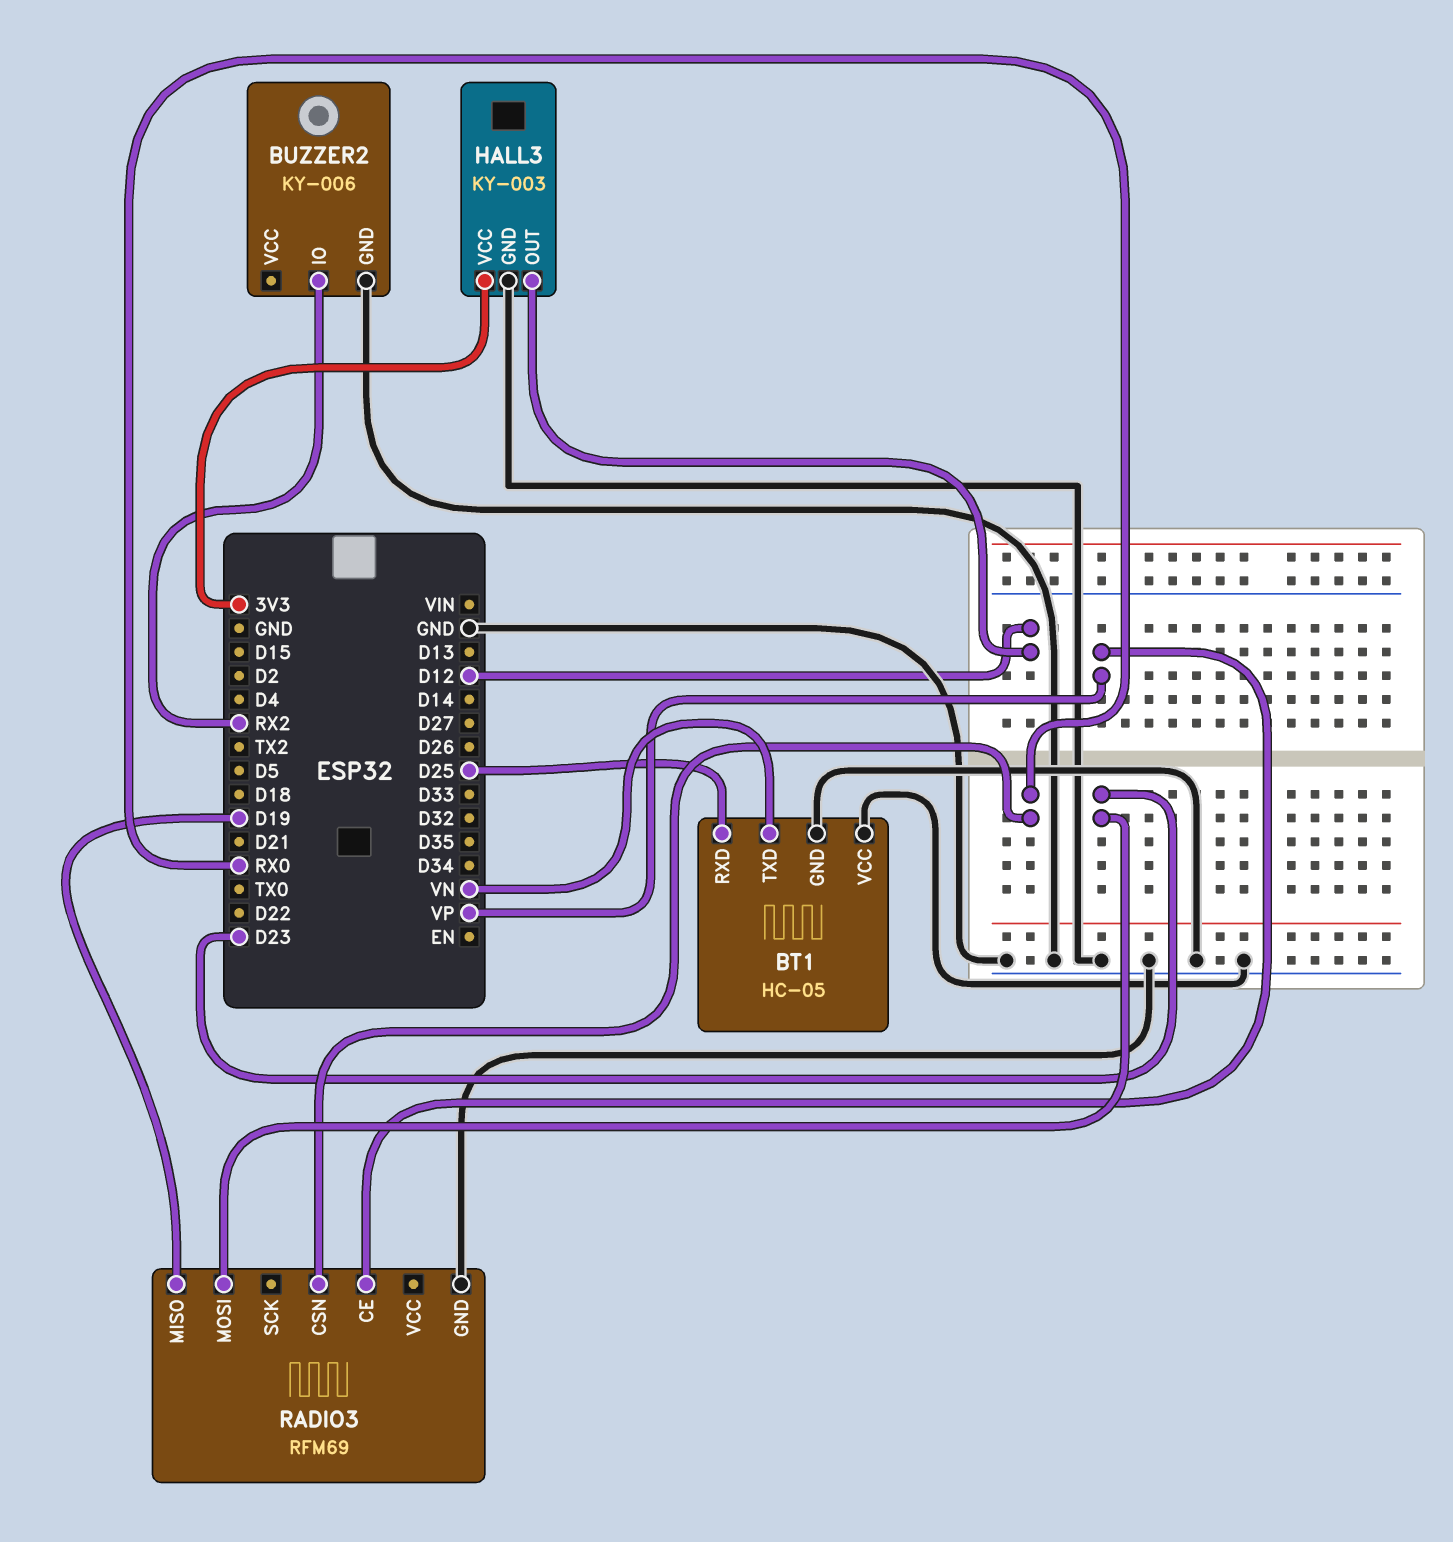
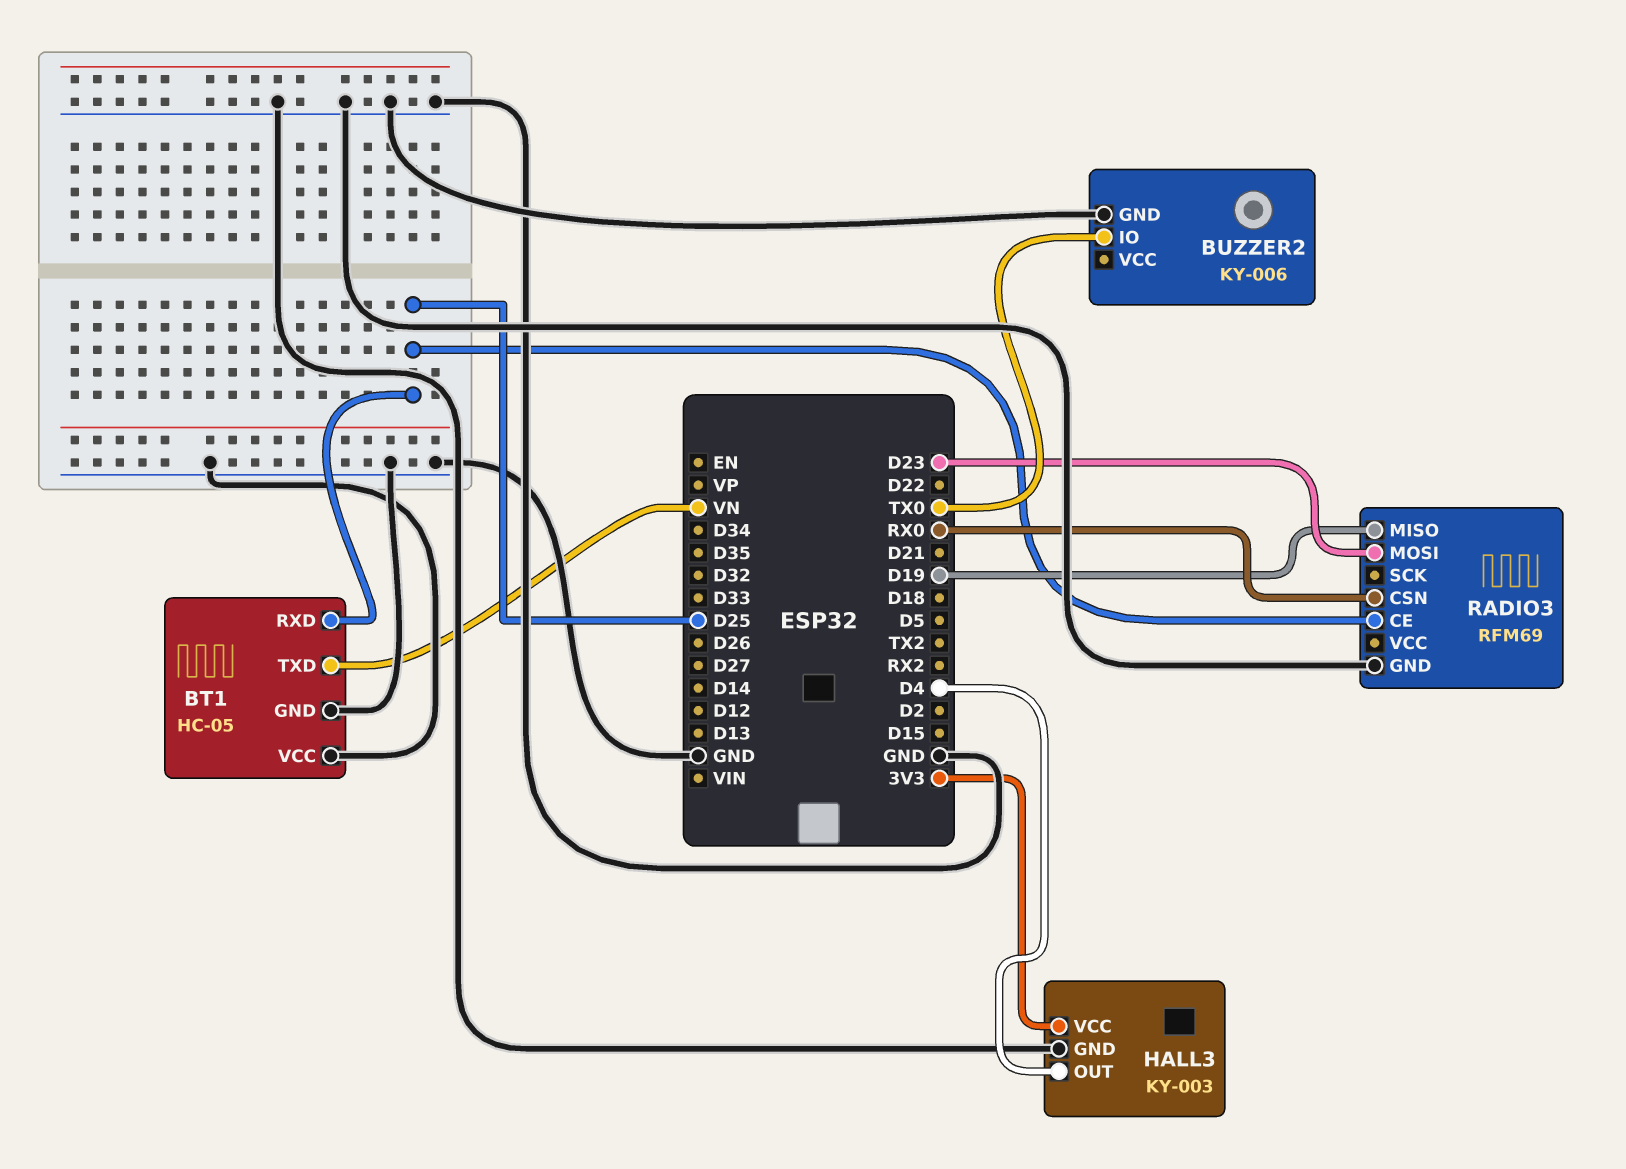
BUZZER2 pin IO: RX2 -> TX0
HALL3 pin OUT: D12 -> D4
RADIO3 pin CE: VP -> D25

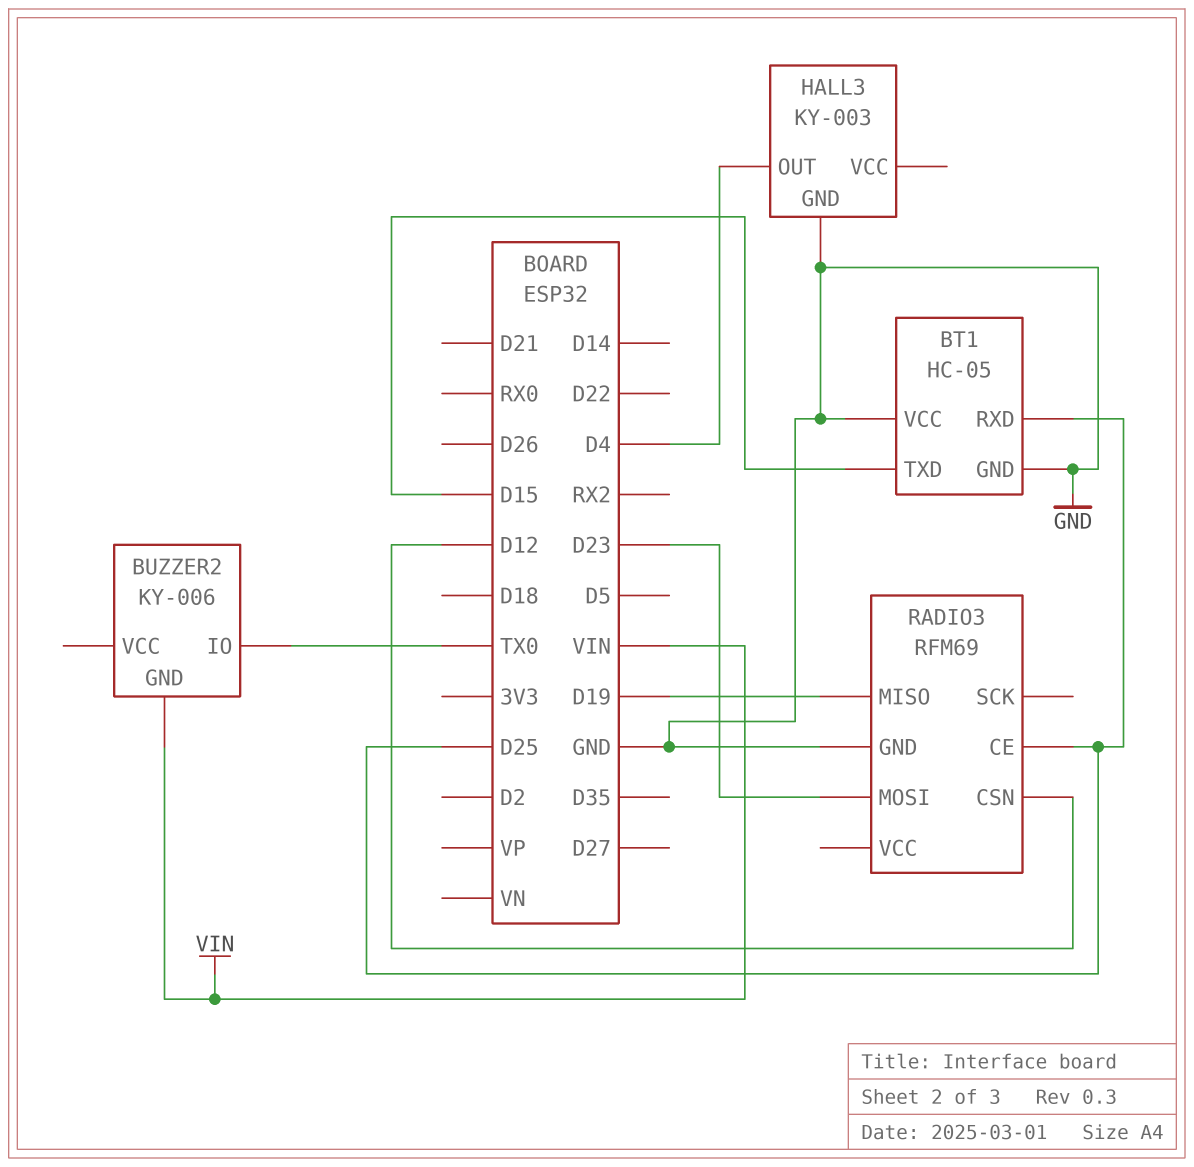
BT1 pin TXD: VN -> D15
BUZZER2 pin GND: GND -> VIN
HALL3 pin VCC: 3V3 -> none
RADIO3 pin CSN: RX0 -> D12

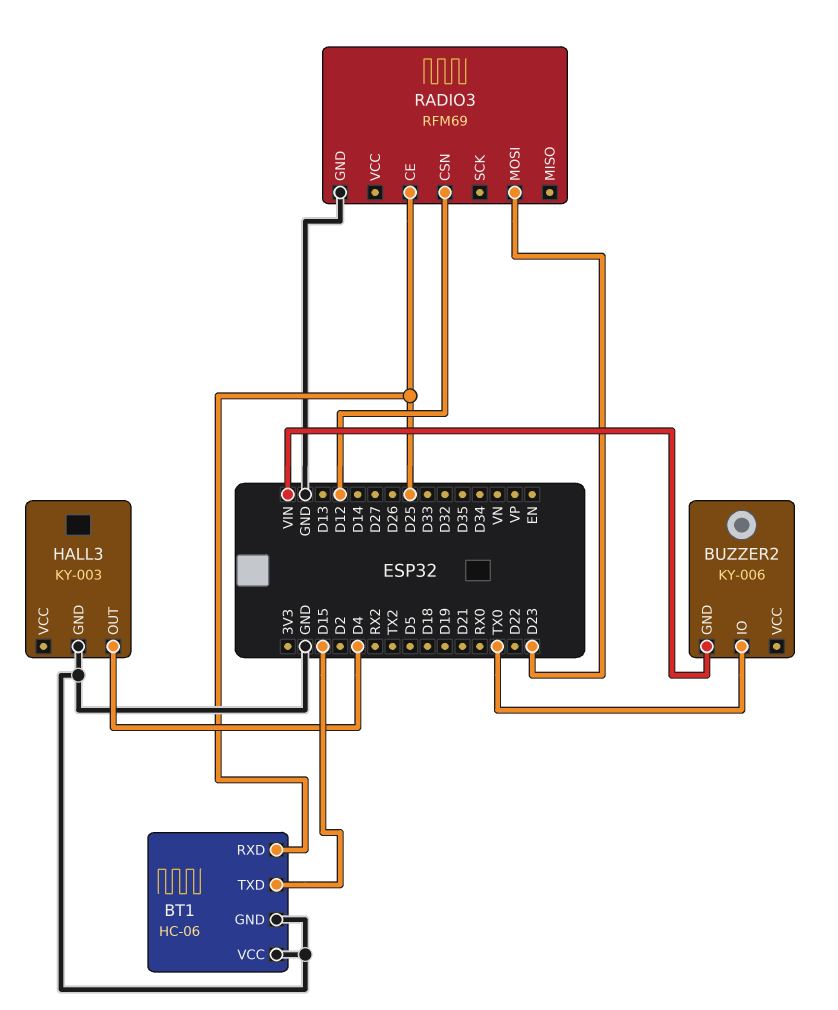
BT1: HC-05 -> HC-06
RADIO3 pin MISO: D19 -> none

